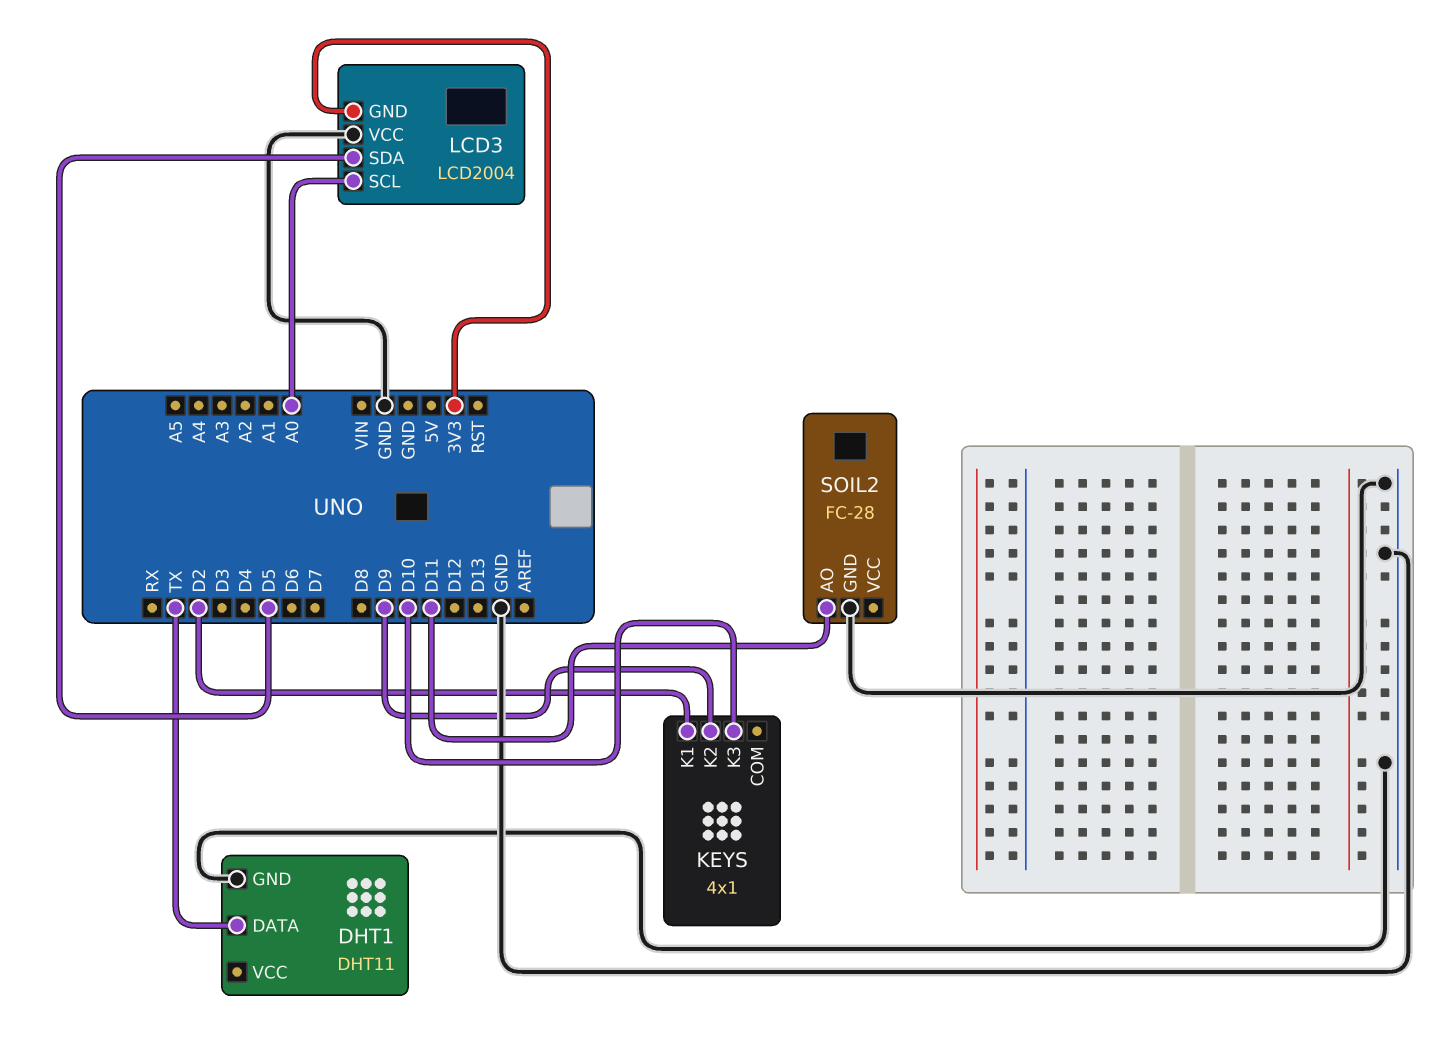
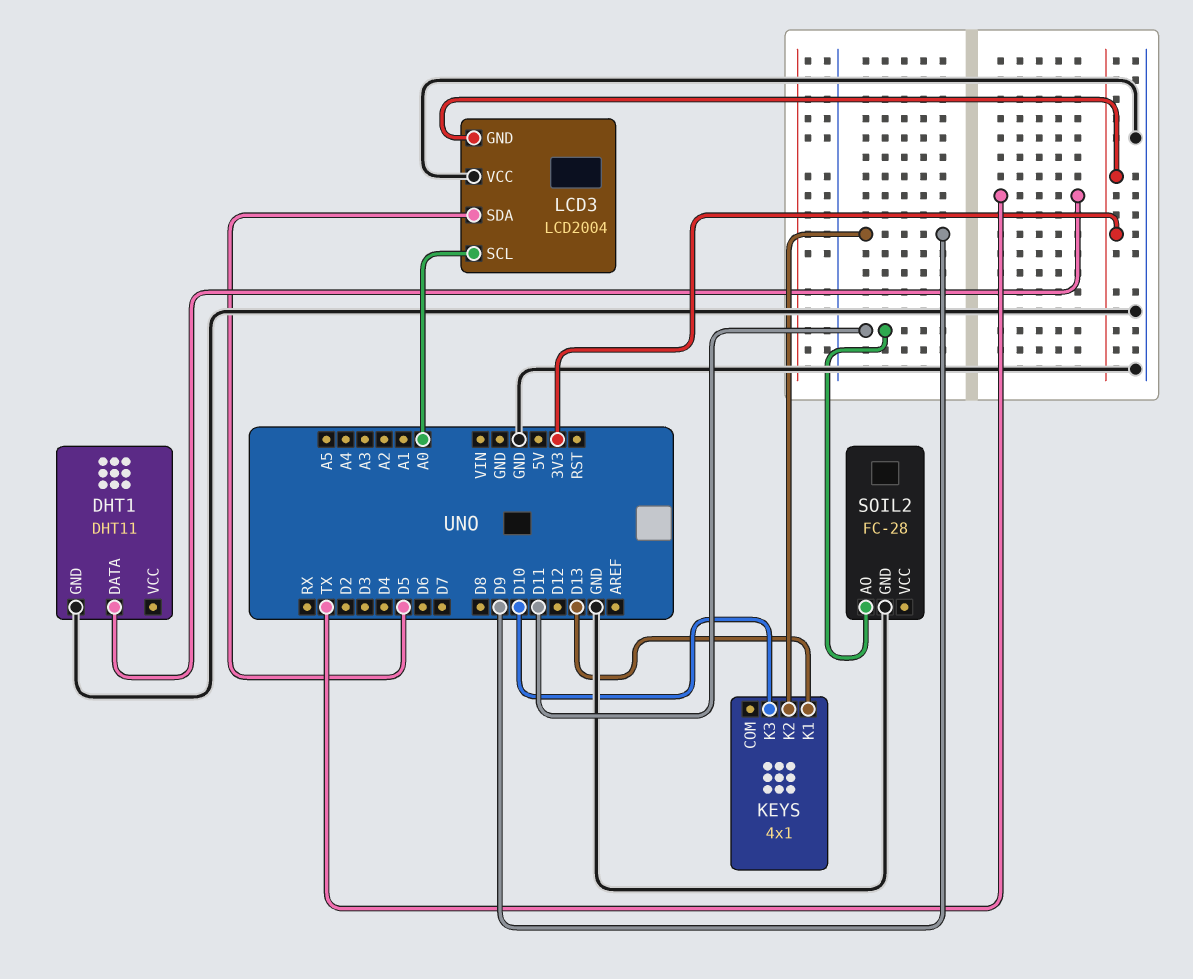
KEYS pin K1: D2 -> D13

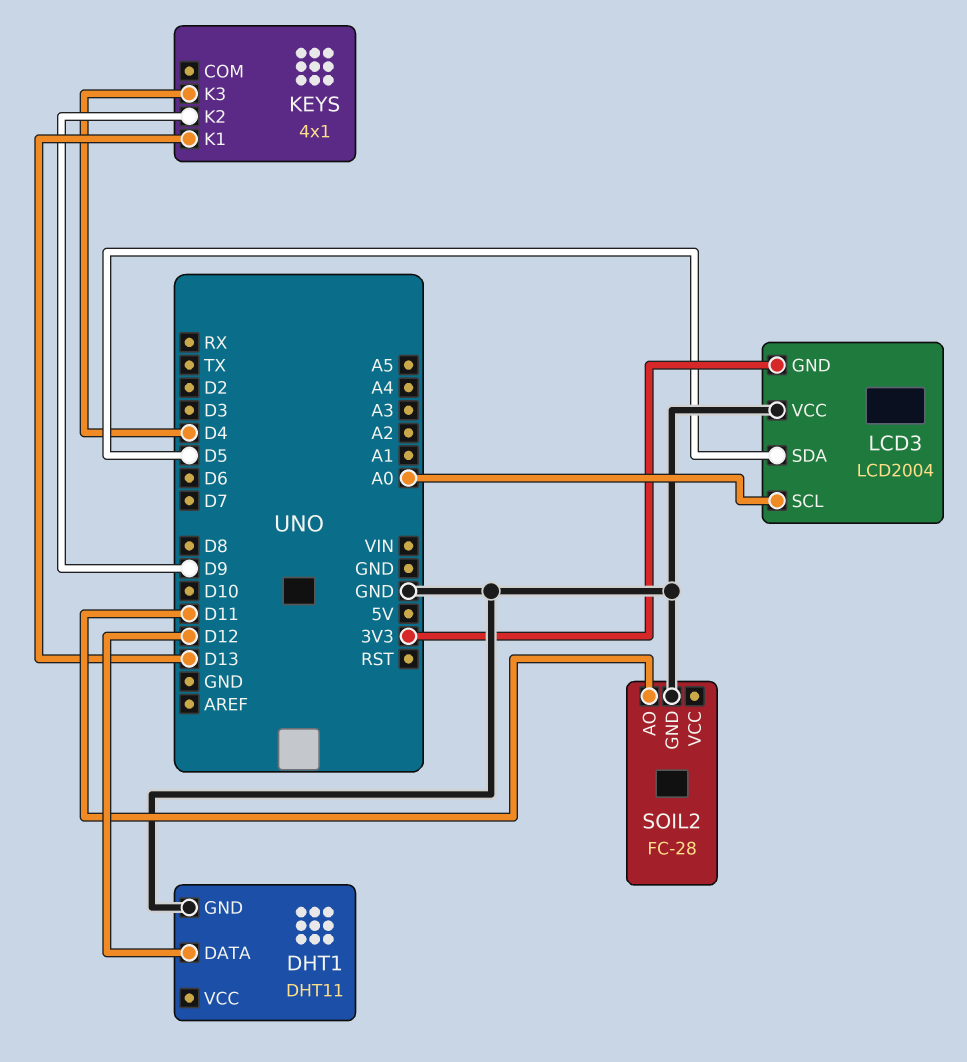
DHT1 pin DATA: TX -> D12
KEYS pin K3: D10 -> D4

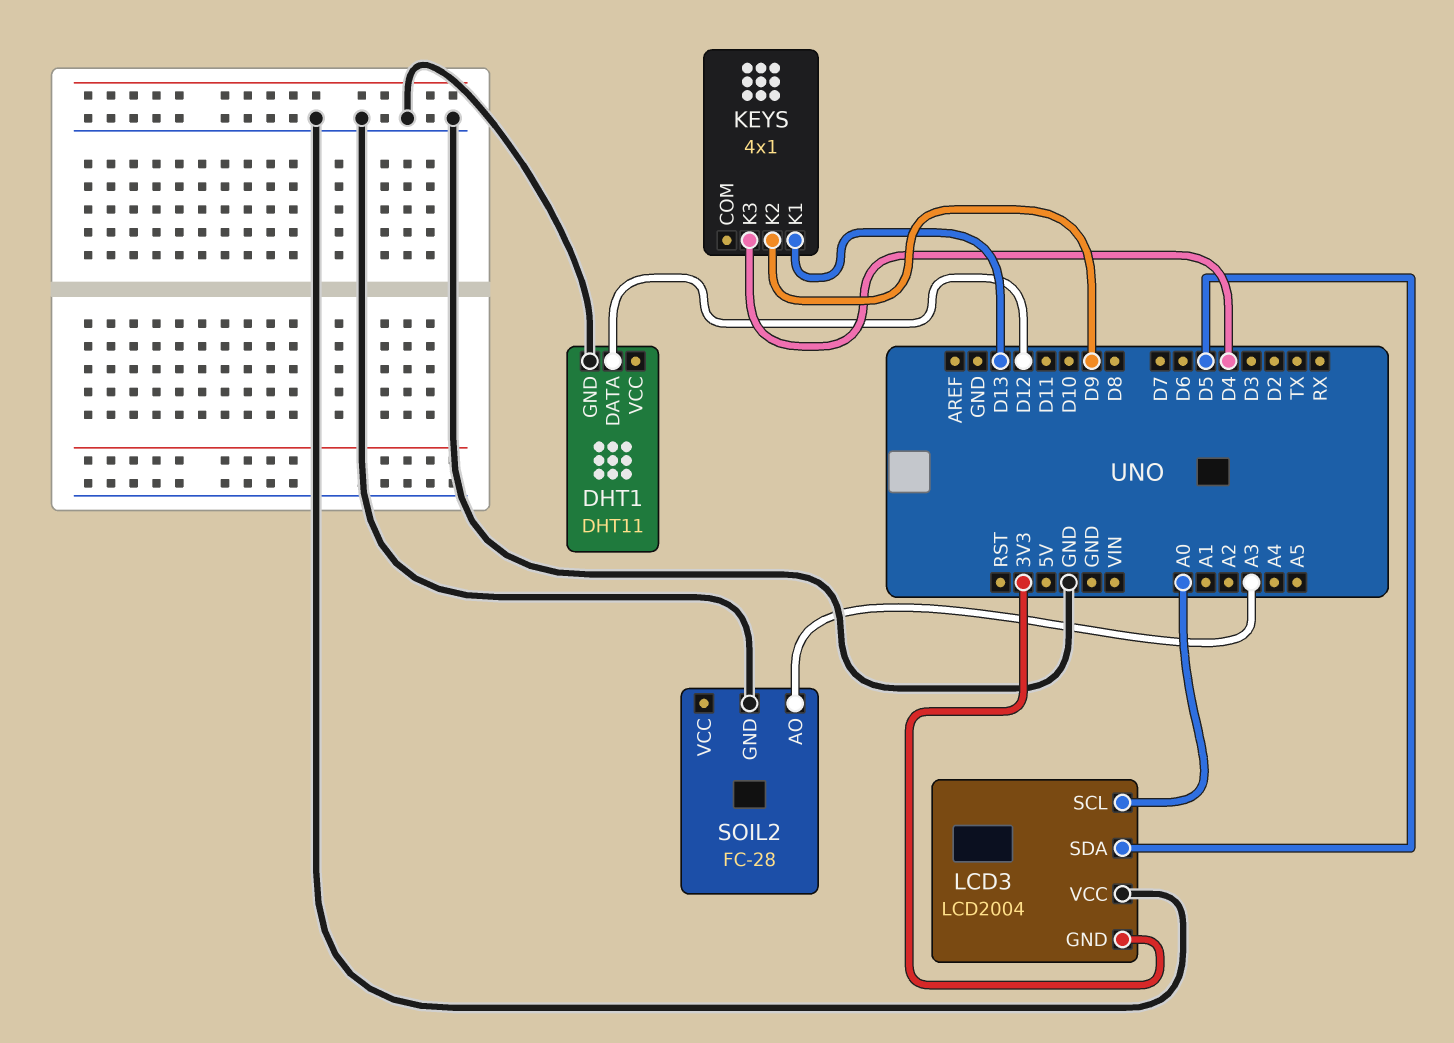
SOIL2 pin AO: D11 -> A3

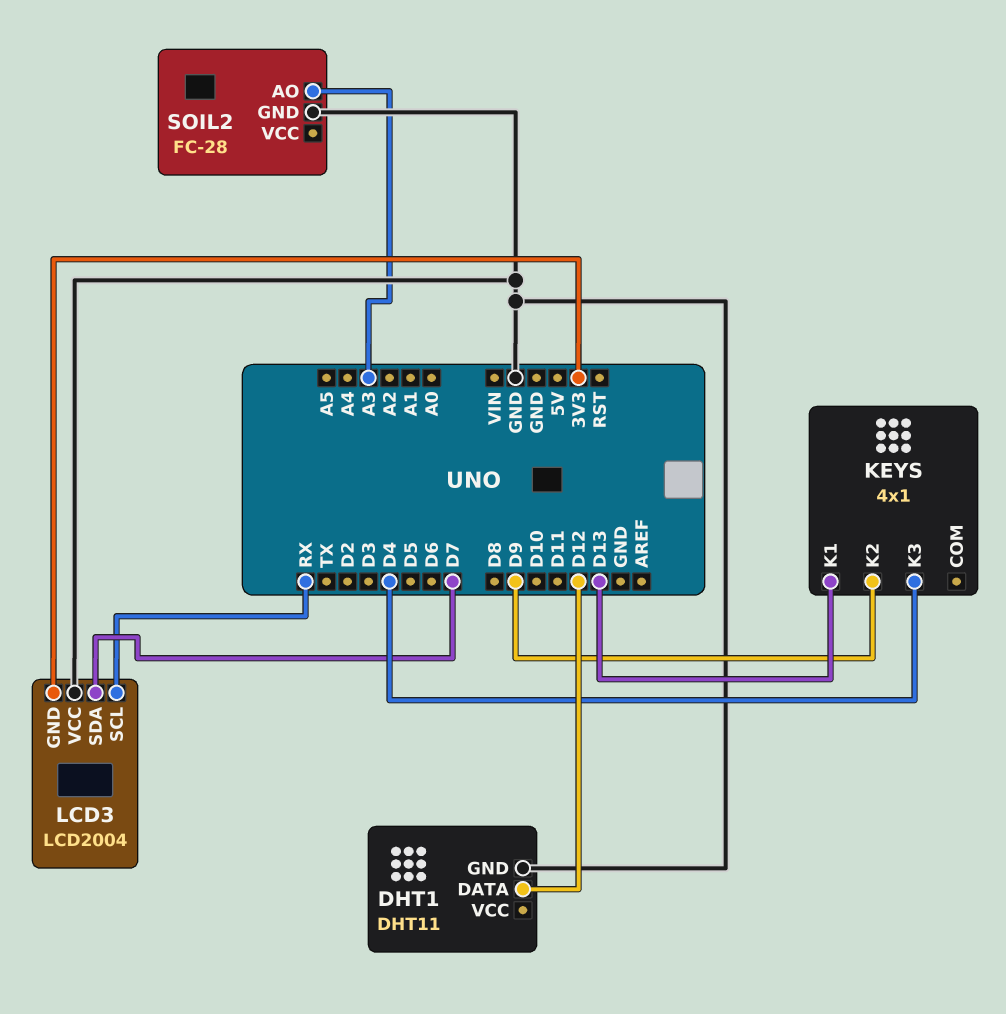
LCD3 pin SCL: A0 -> RX
LCD3 pin SDA: D5 -> D7

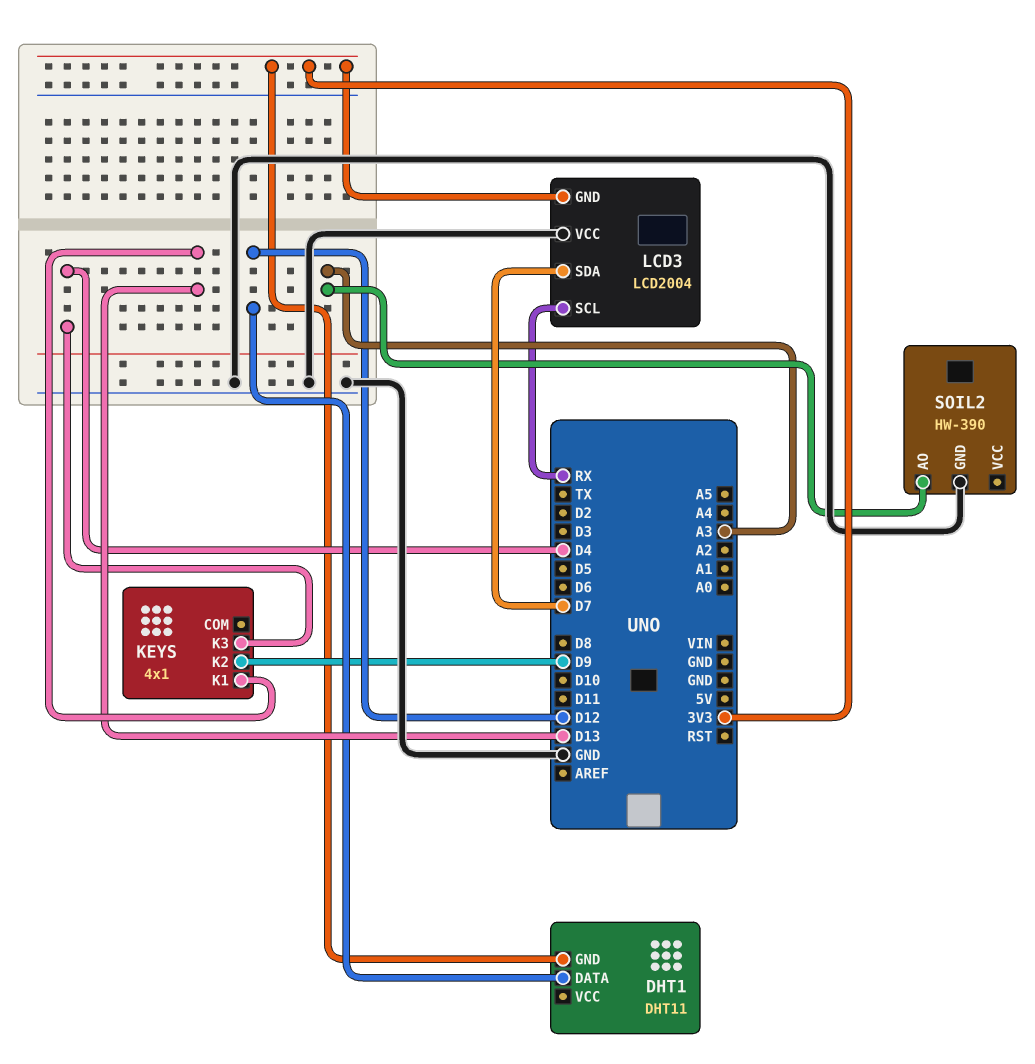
DHT1 pin GND: GND -> 3V3
SOIL2: FC-28 -> HW-390

